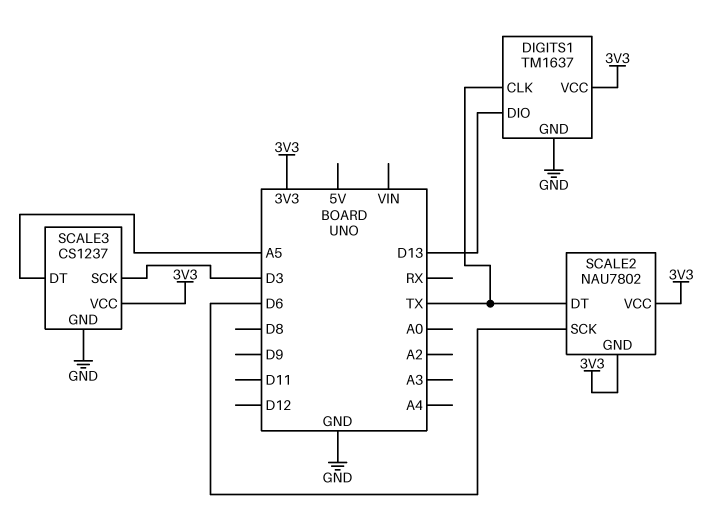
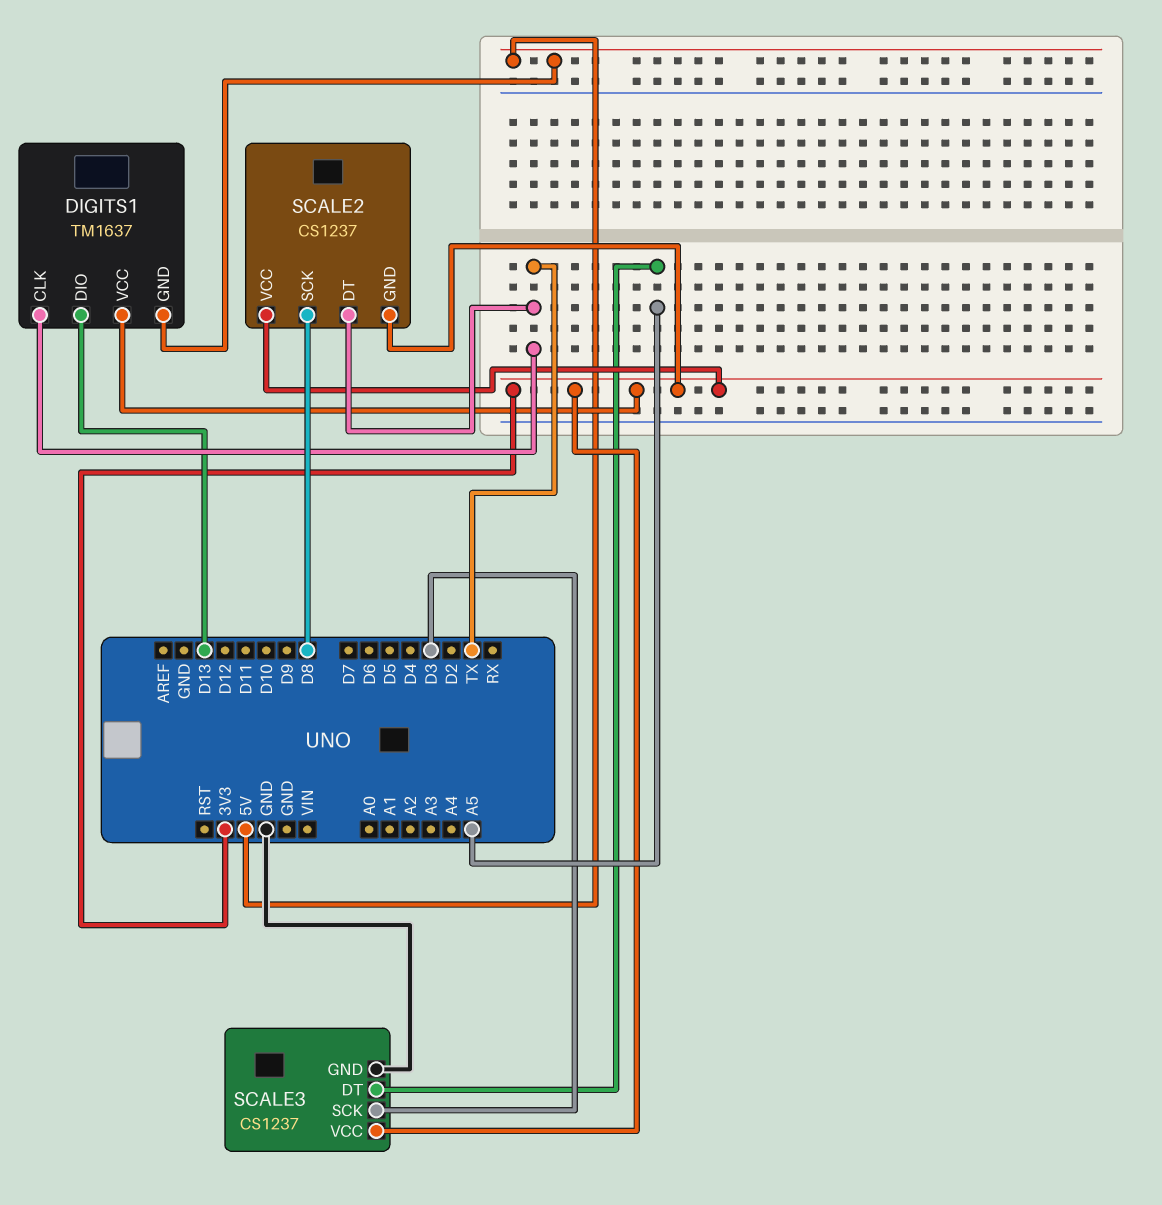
DIGITS1 pin GND: GND -> 5V
SCALE2: NAU7802 -> CS1237
SCALE2 pin SCK: D6 -> D8

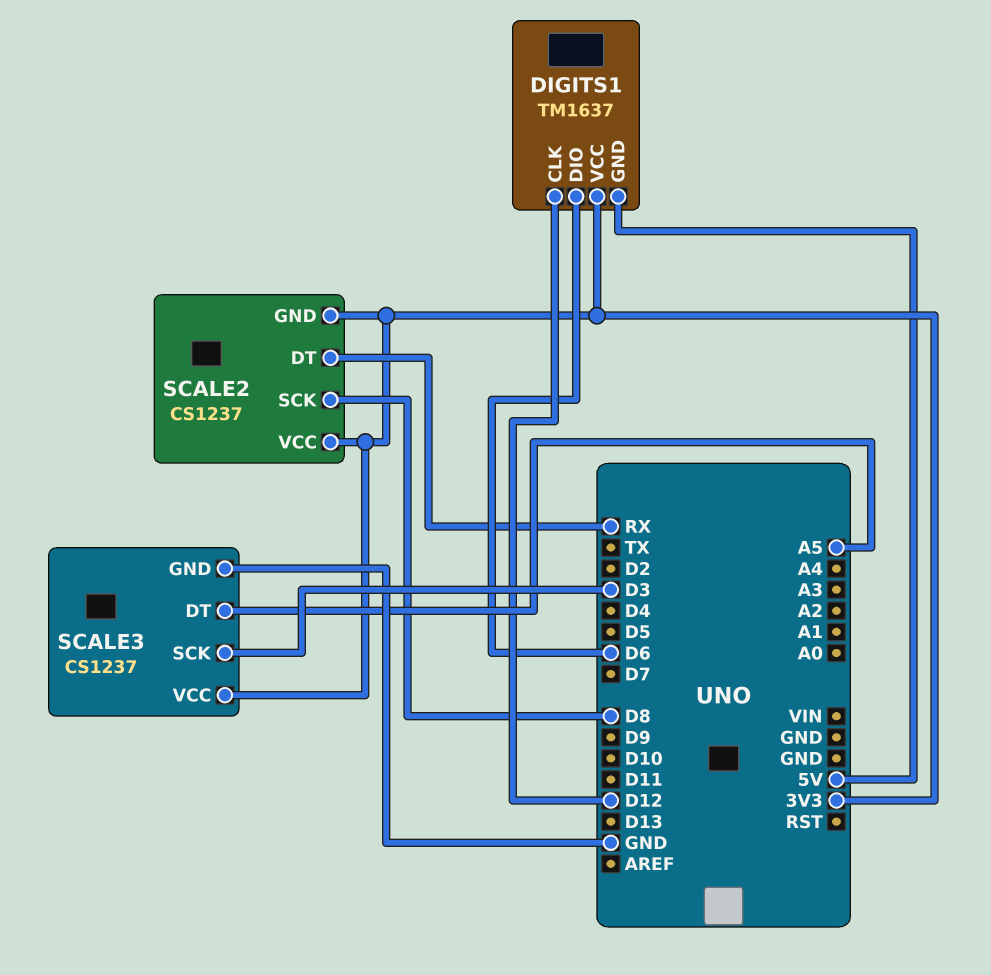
DIGITS1 pin CLK: TX -> D12
DIGITS1 pin DIO: D13 -> D6
SCALE2 pin DT: TX -> RX

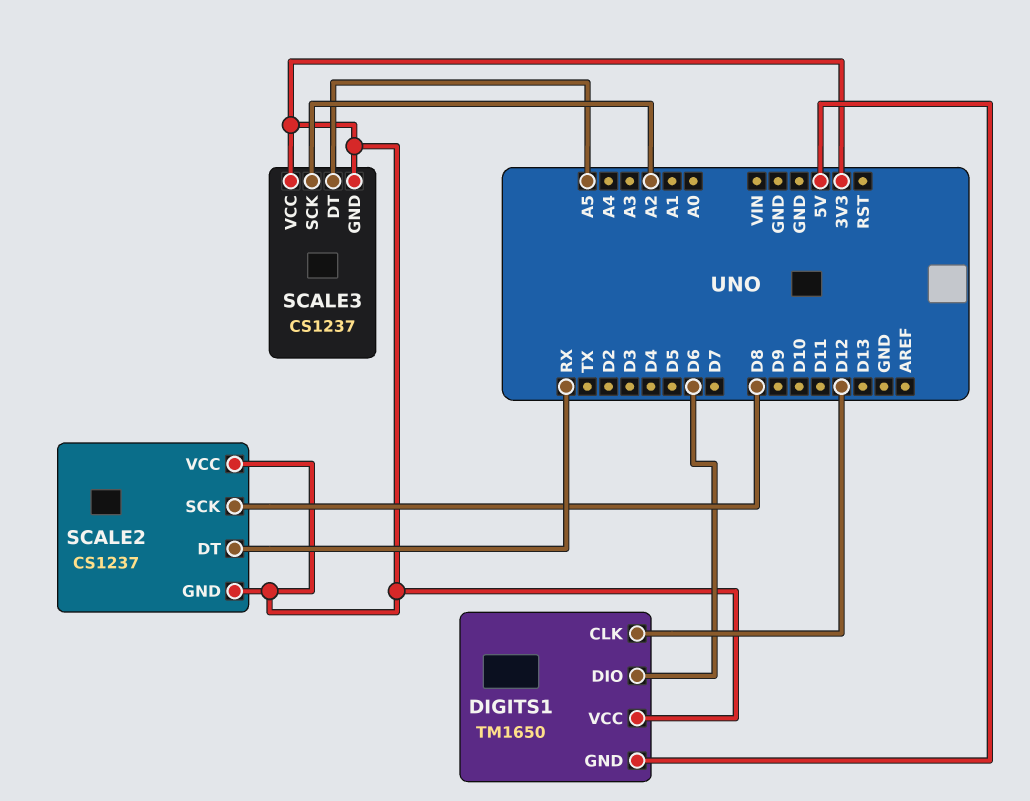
DIGITS1: TM1637 -> TM1650
SCALE3 pin GND: GND -> 3V3
SCALE3 pin SCK: D3 -> A2

